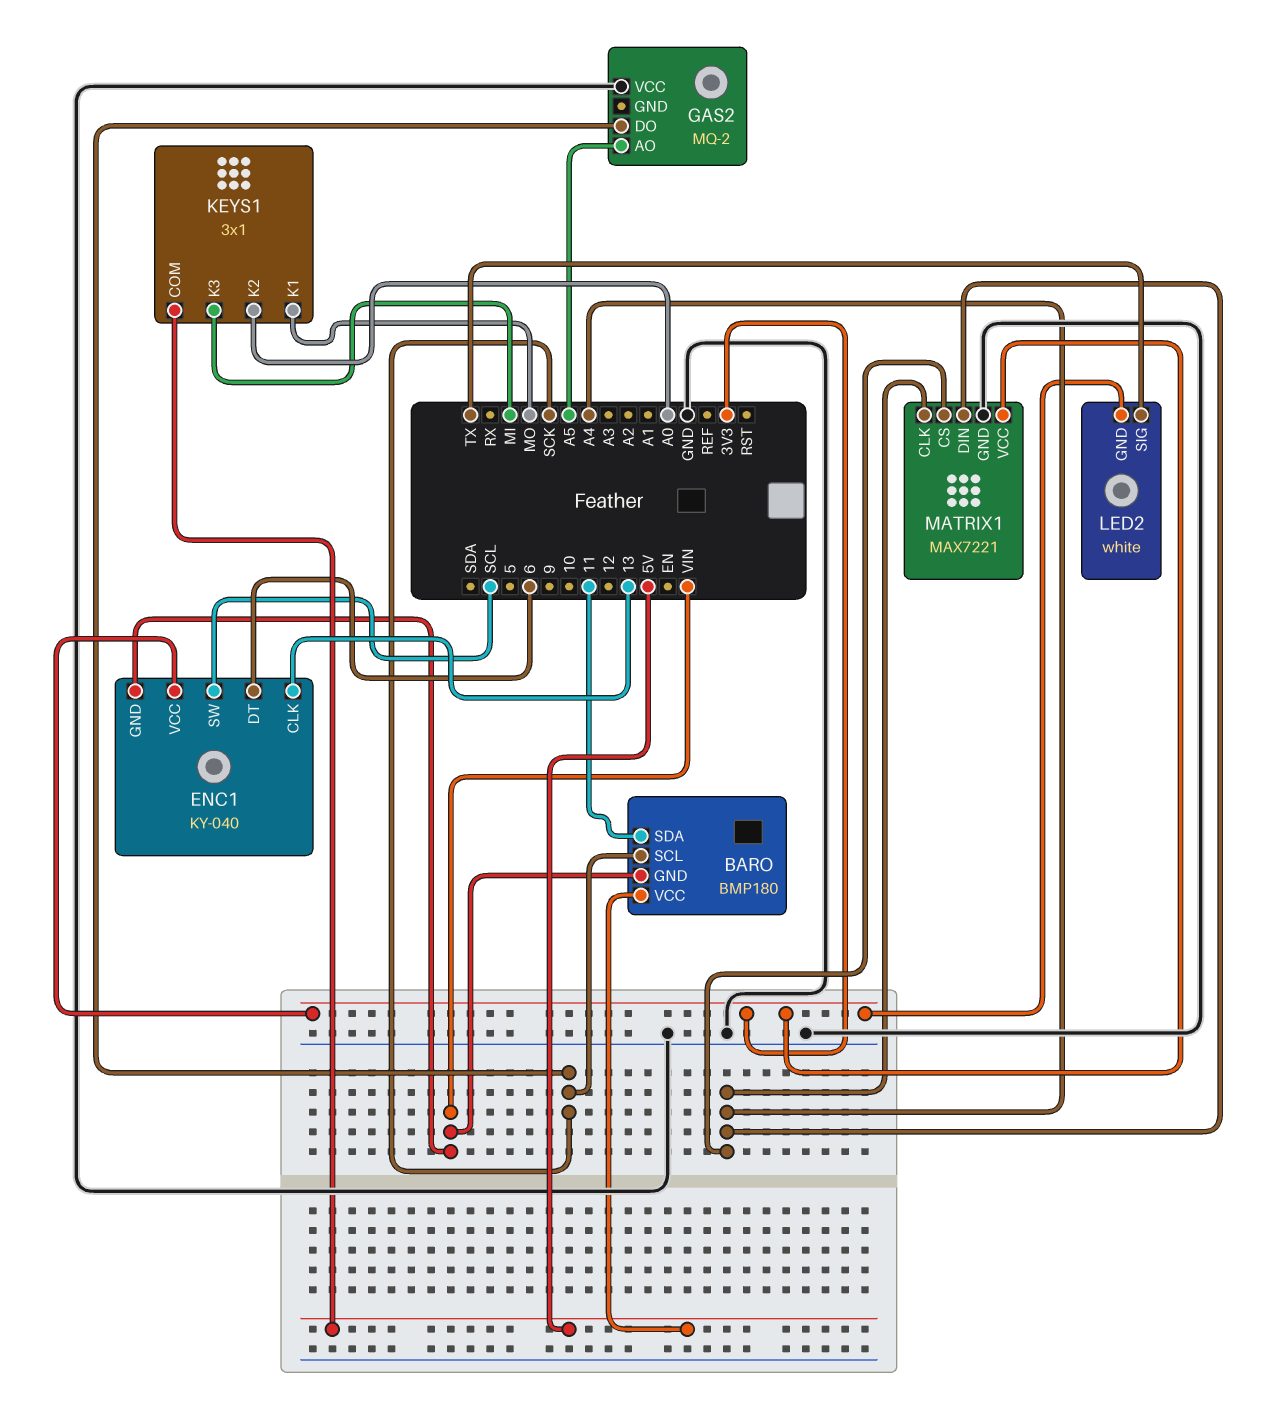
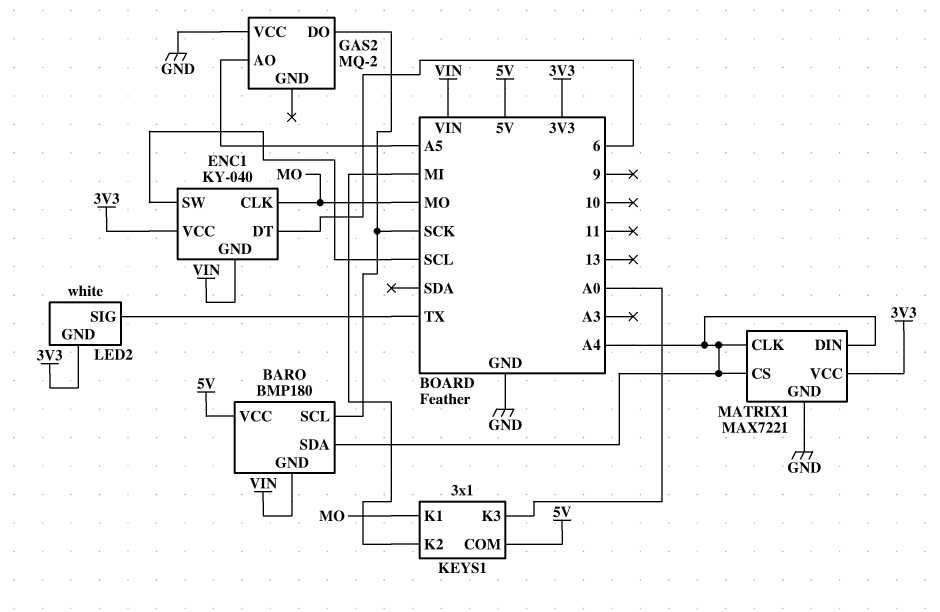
BARO pin SDA: 11 -> A4
ENC1 pin CLK: 13 -> MO
KEYS1 pin K2: A0 -> MI
KEYS1 pin K3: MI -> A0

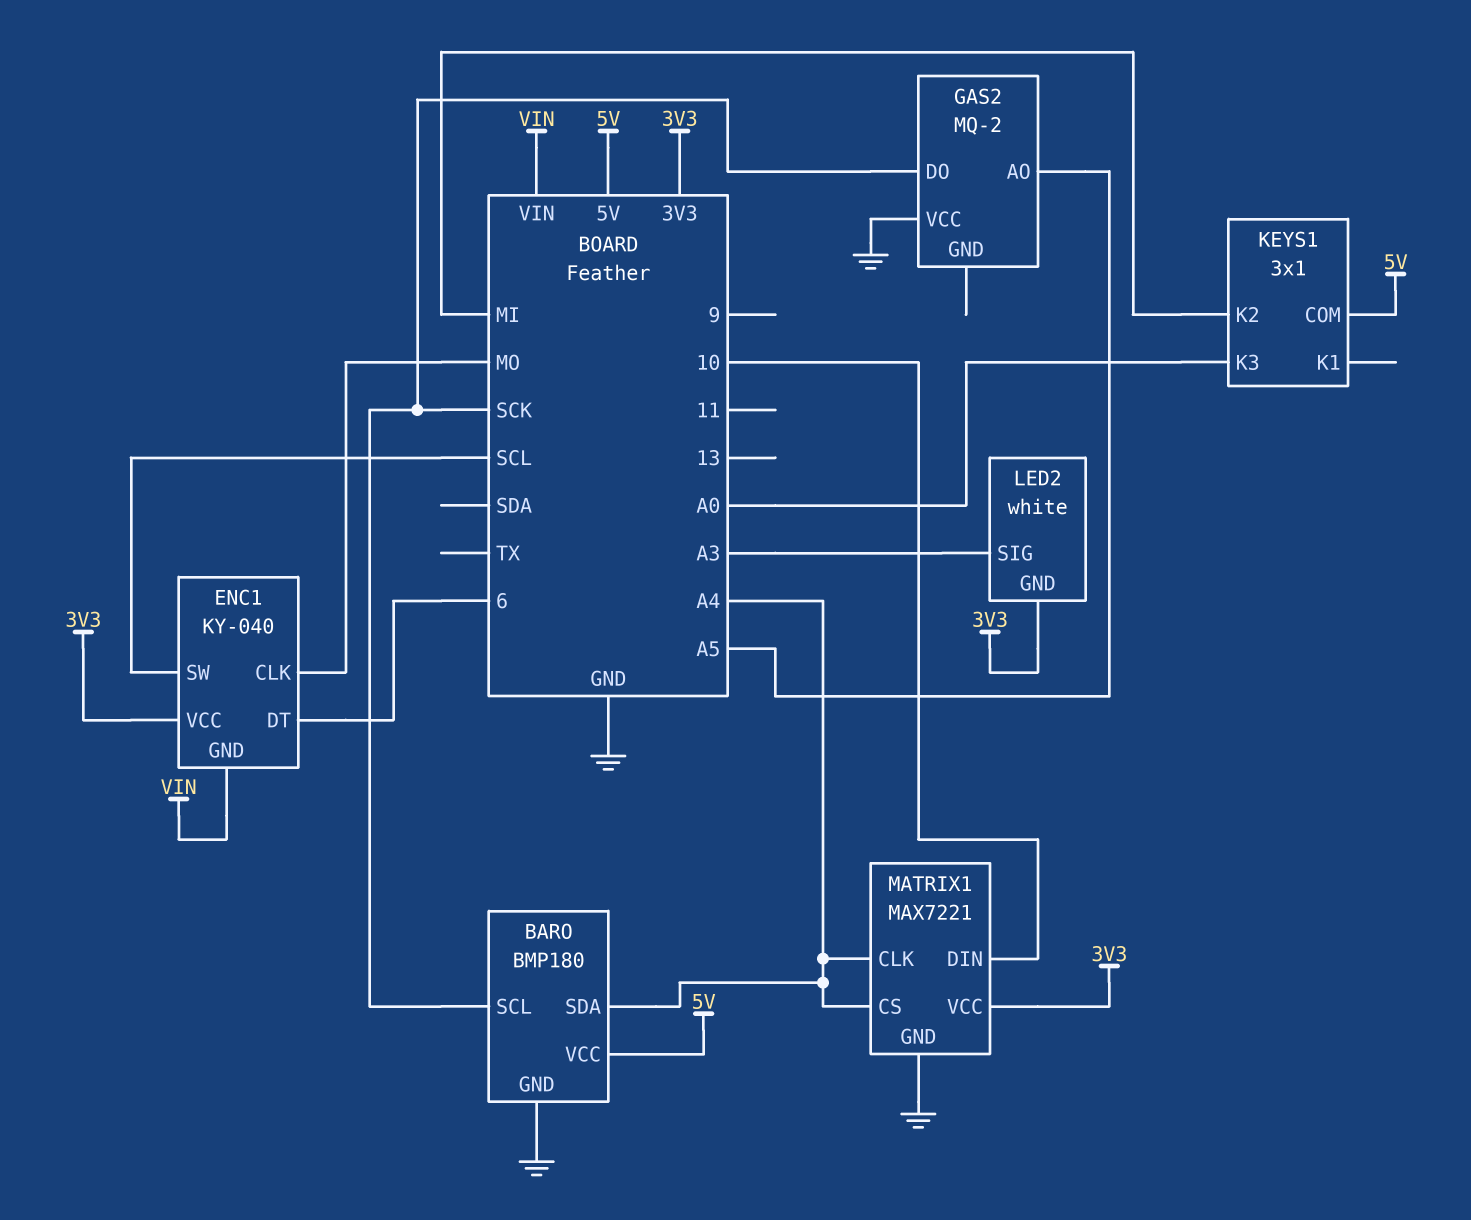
BARO pin GND: VIN -> GND
KEYS1 pin K1: MO -> none
LED2 pin SIG: TX -> A3
MATRIX1 pin DIN: A4 -> 10

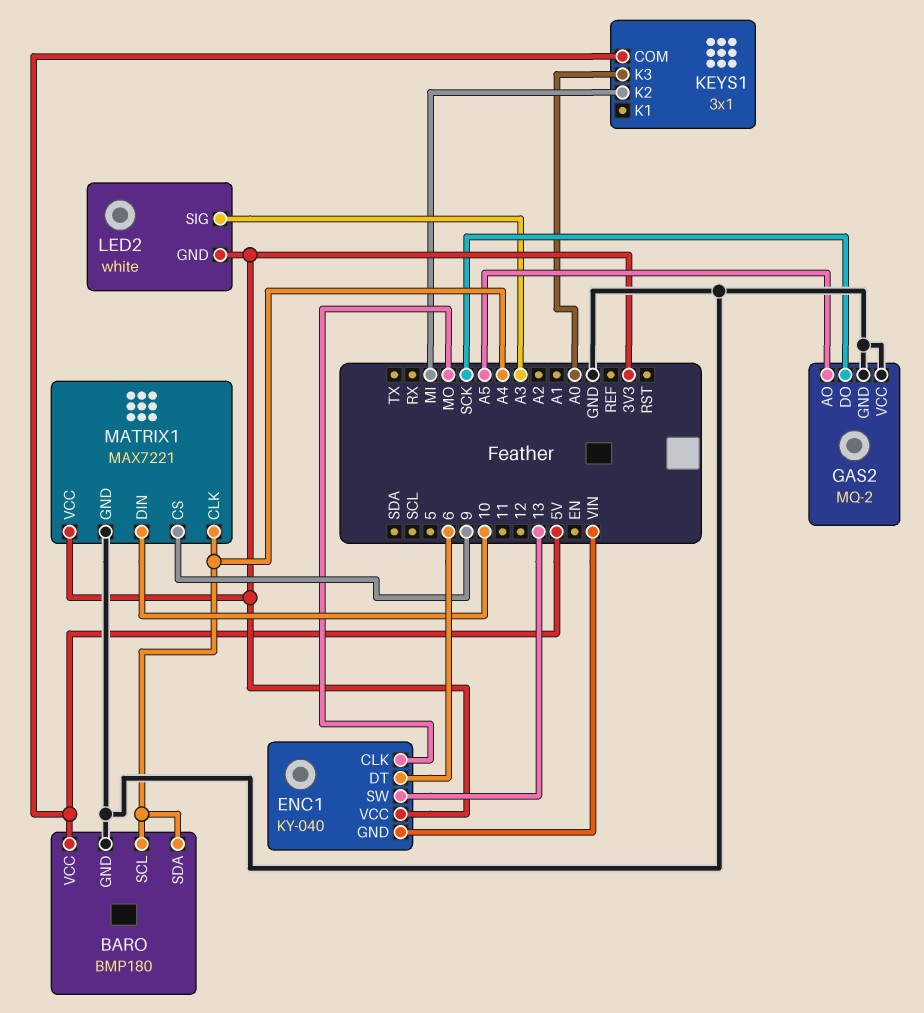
BARO pin SCL: SCK -> A4
ENC1 pin SW: SCL -> 13
GAS2 pin GND: none -> GND
MATRIX1 pin CS: A4 -> 9

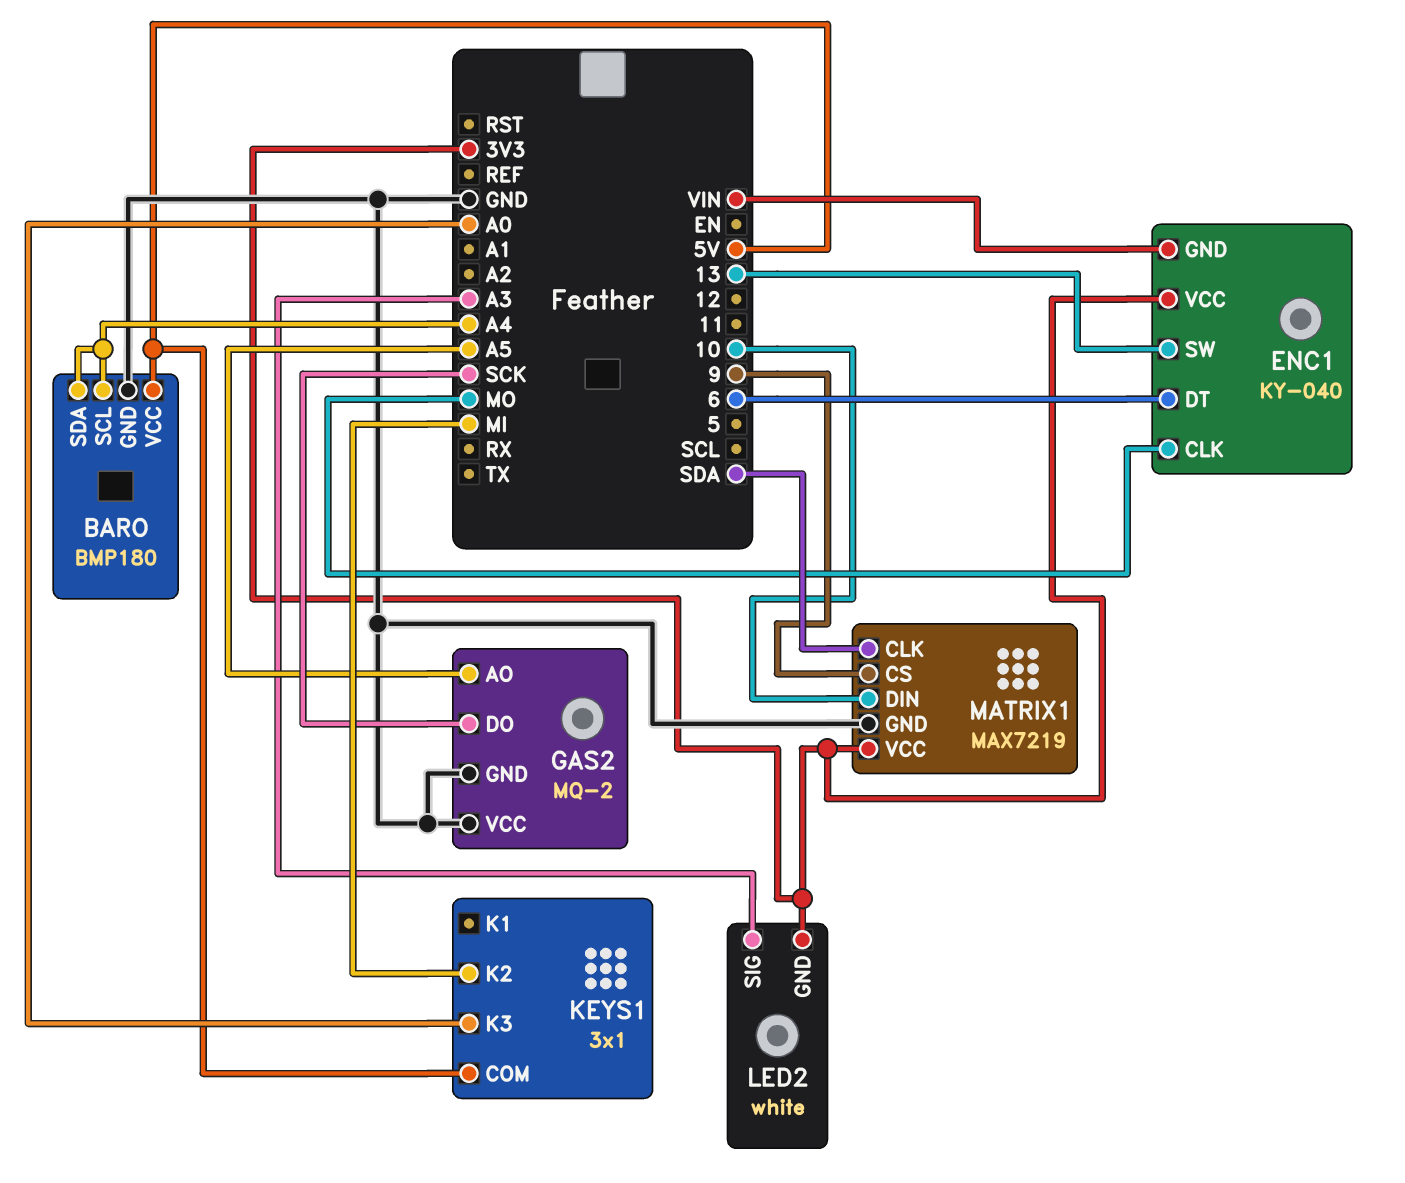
MATRIX1: MAX7221 -> MAX7219
MATRIX1 pin CLK: A4 -> SDA

